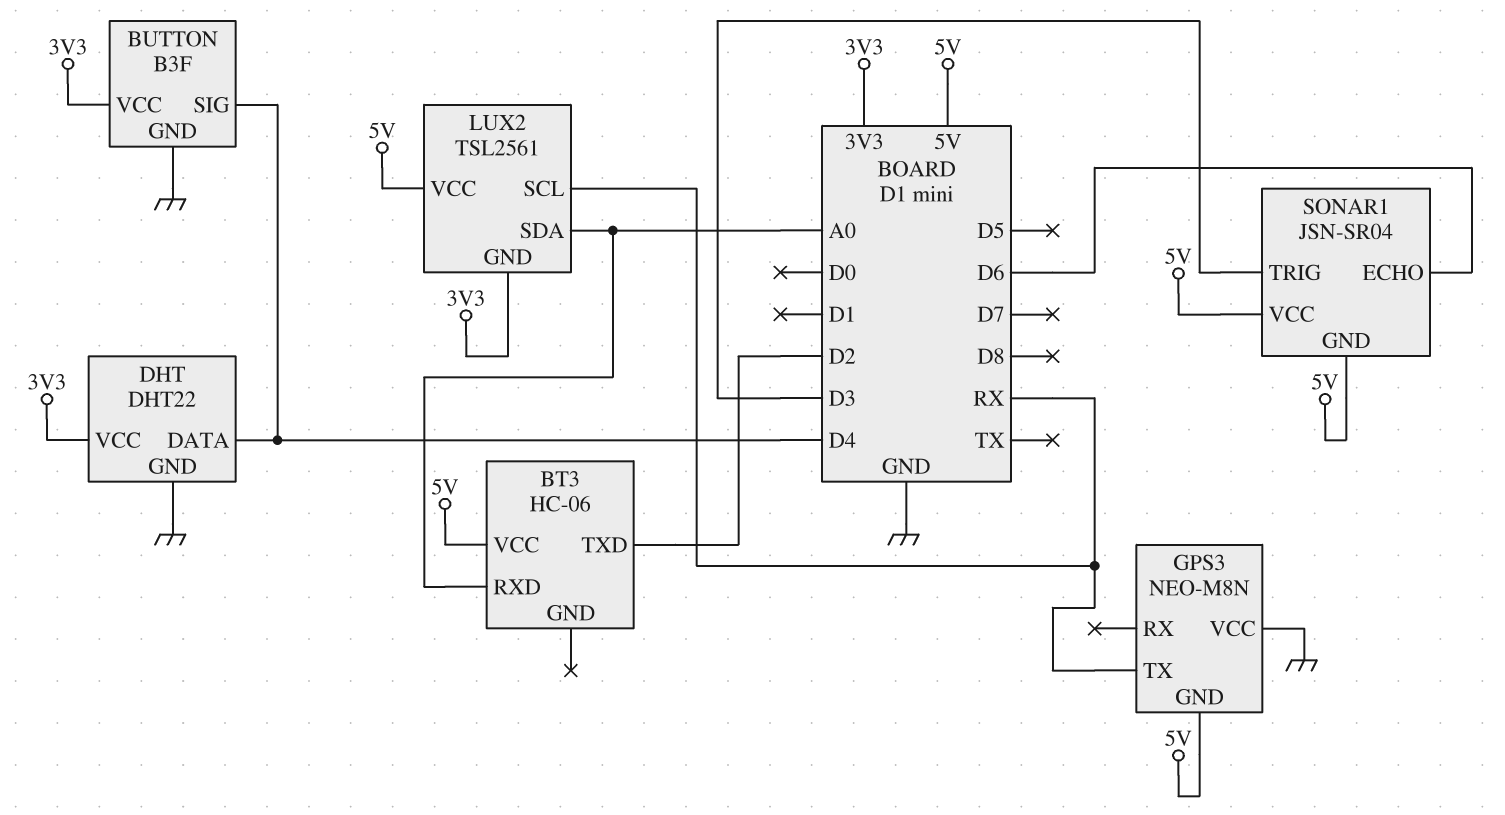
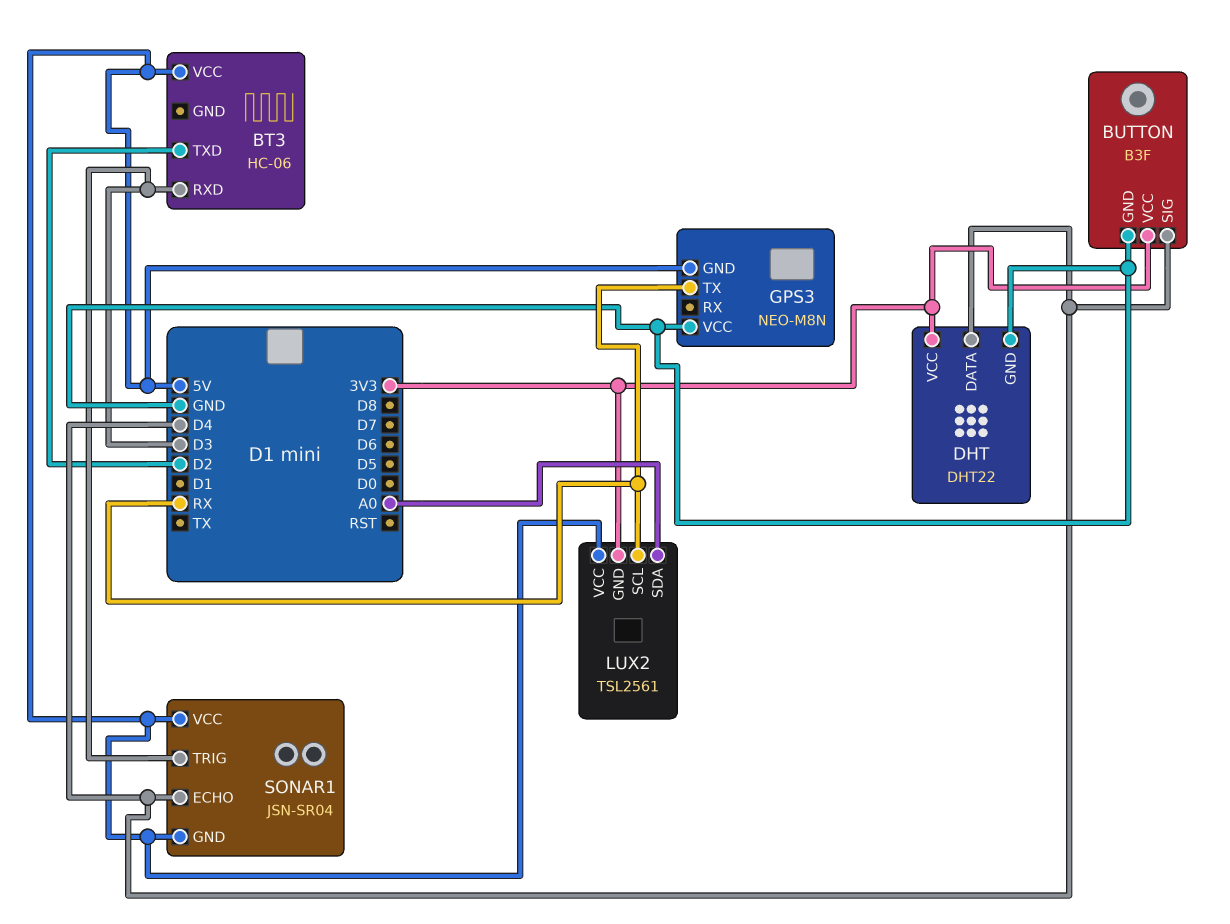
BT3 pin RXD: A0 -> D3
SONAR1 pin ECHO: D6 -> D4

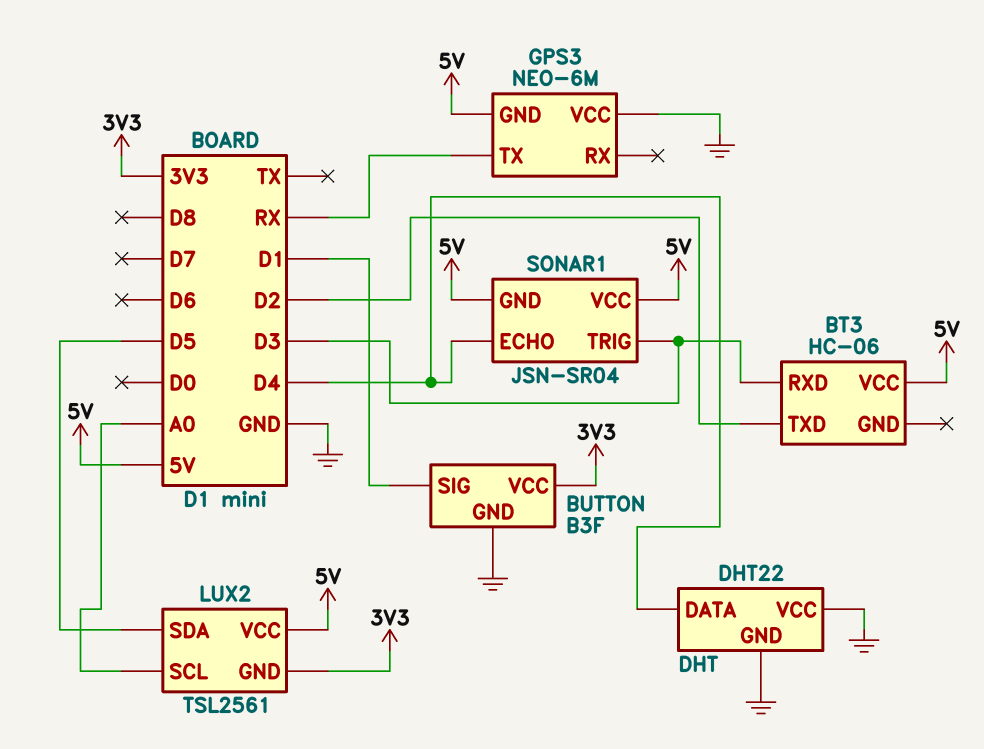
BUTTON pin SIG: D4 -> D1
DHT pin VCC: 3V3 -> GND
GPS3: NEO-M8N -> NEO-6M
LUX2 pin SCL: RX -> A0
LUX2 pin SDA: A0 -> D5

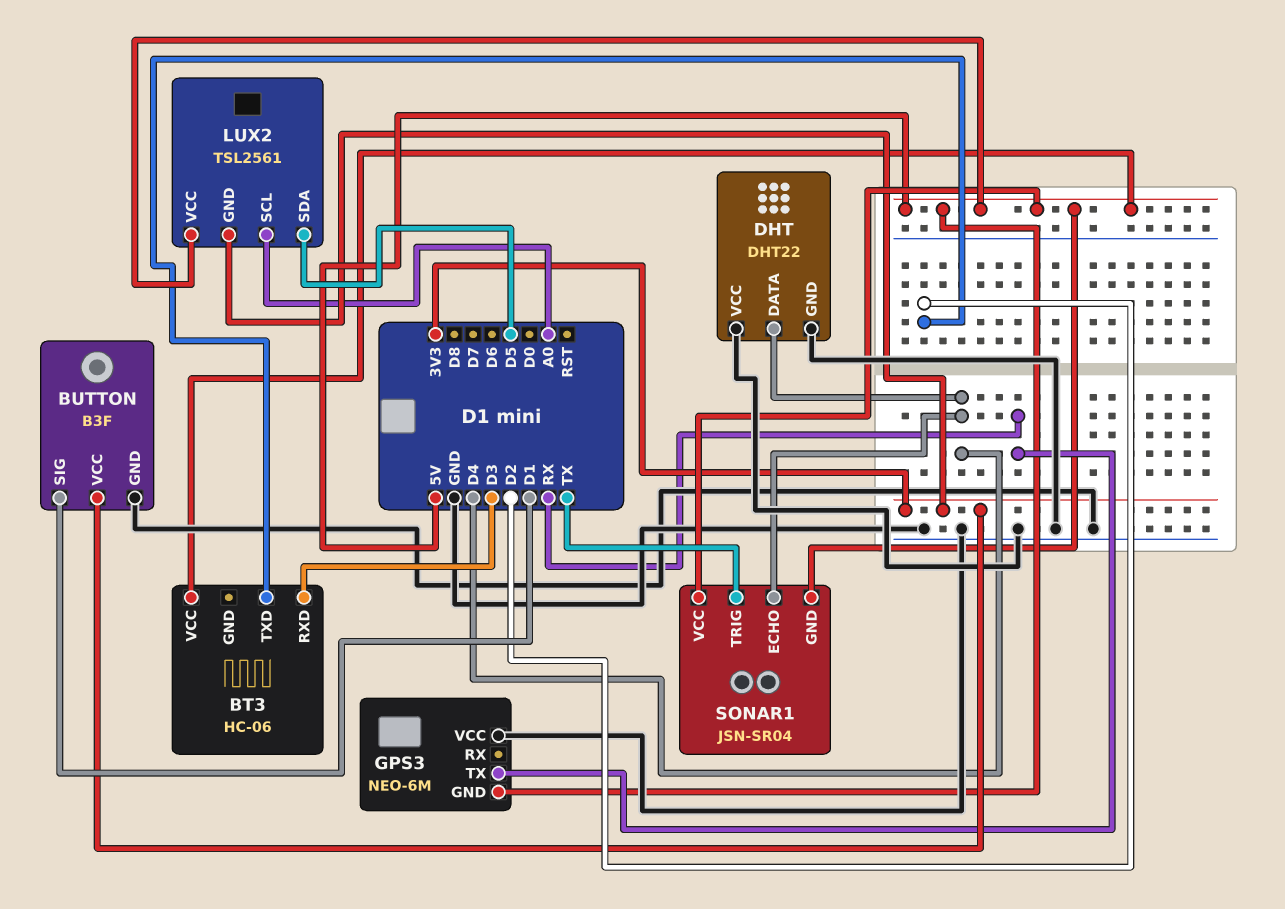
SONAR1 pin TRIG: D3 -> TX

